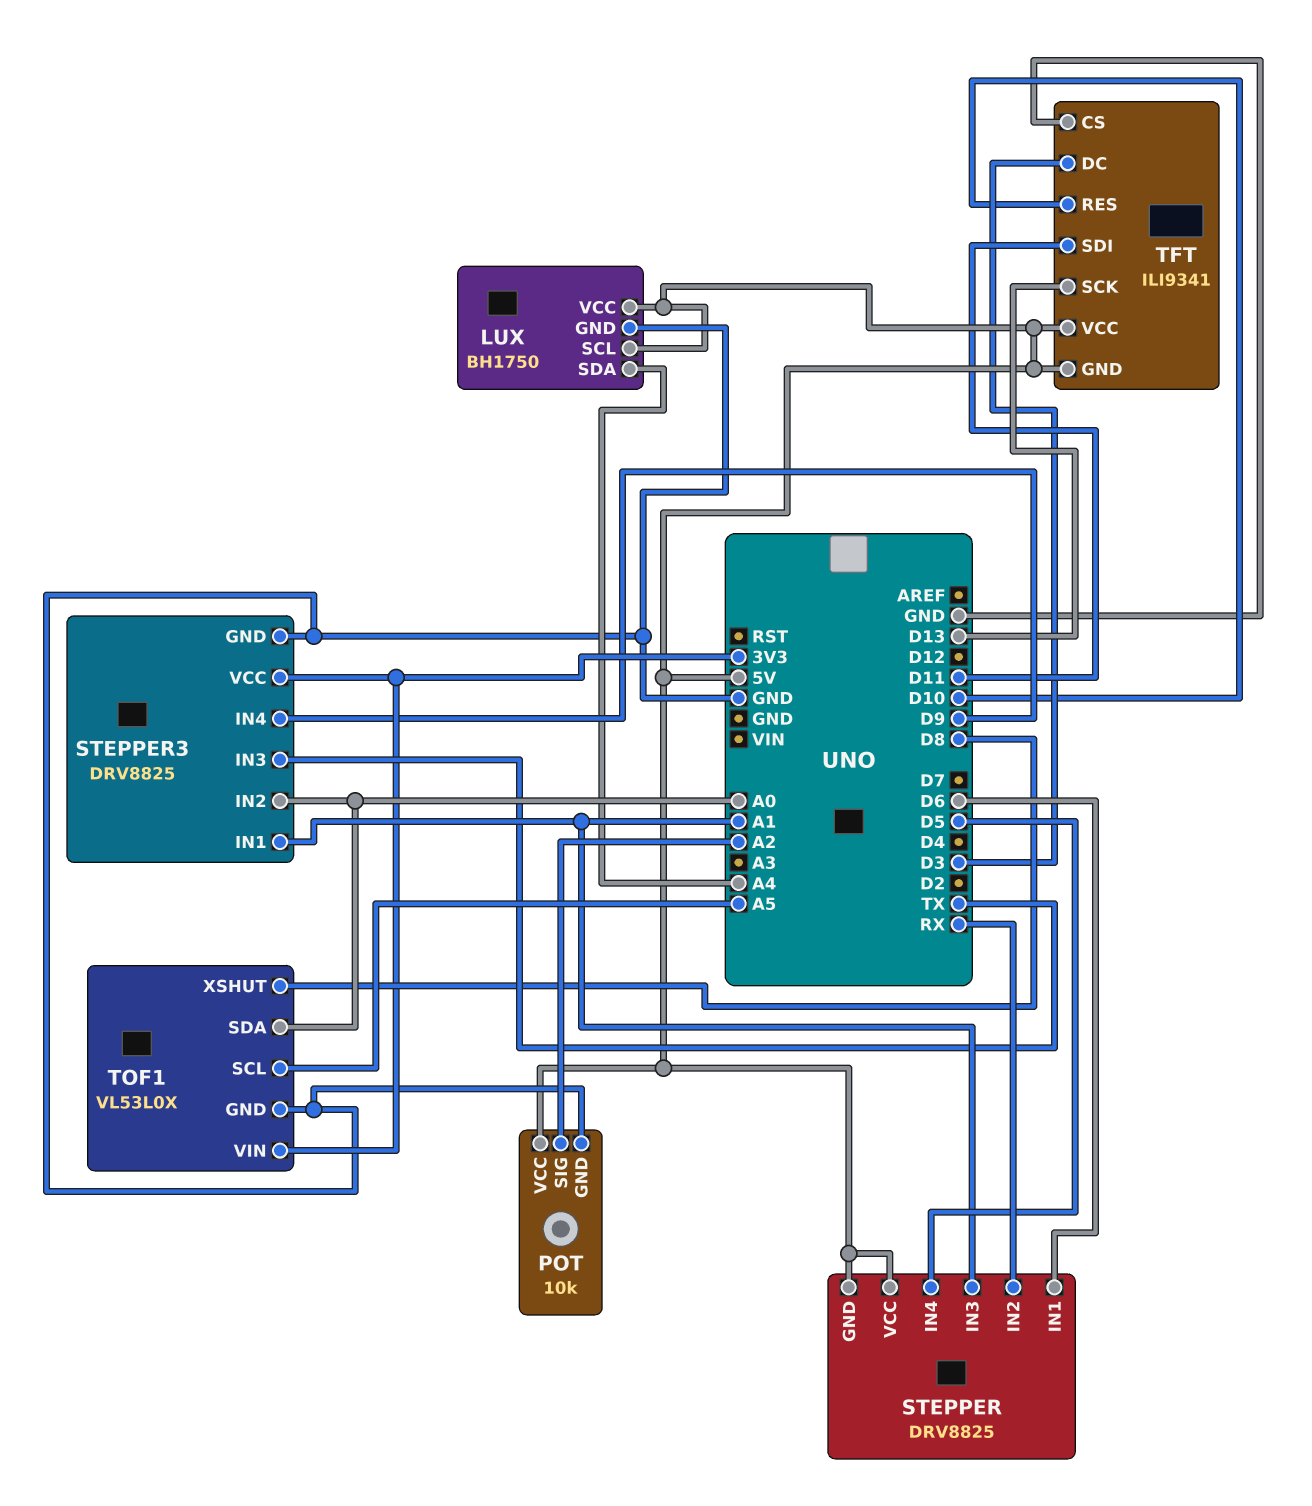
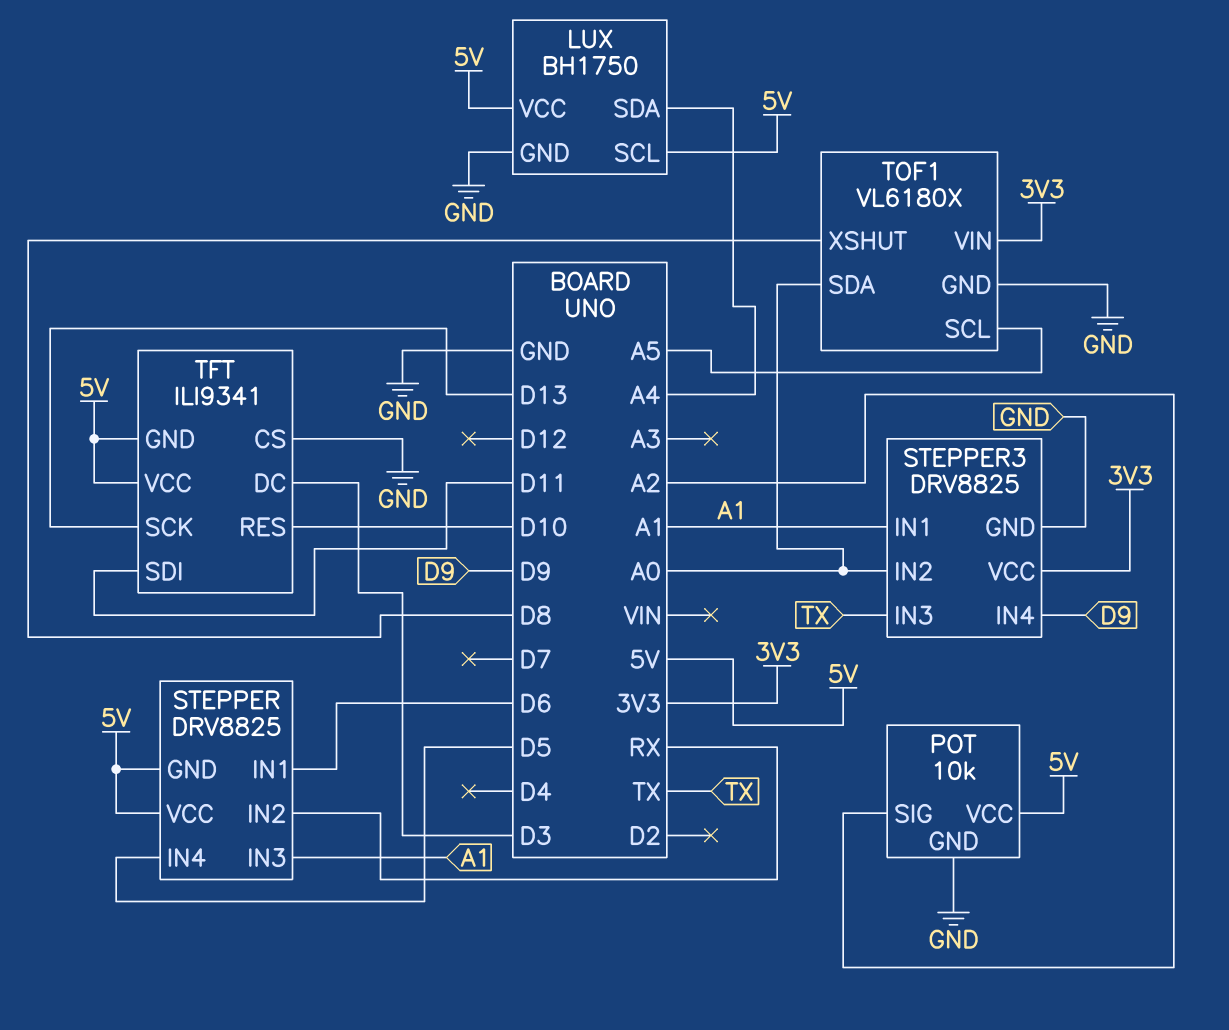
TOF1: VL53L0X -> VL6180X

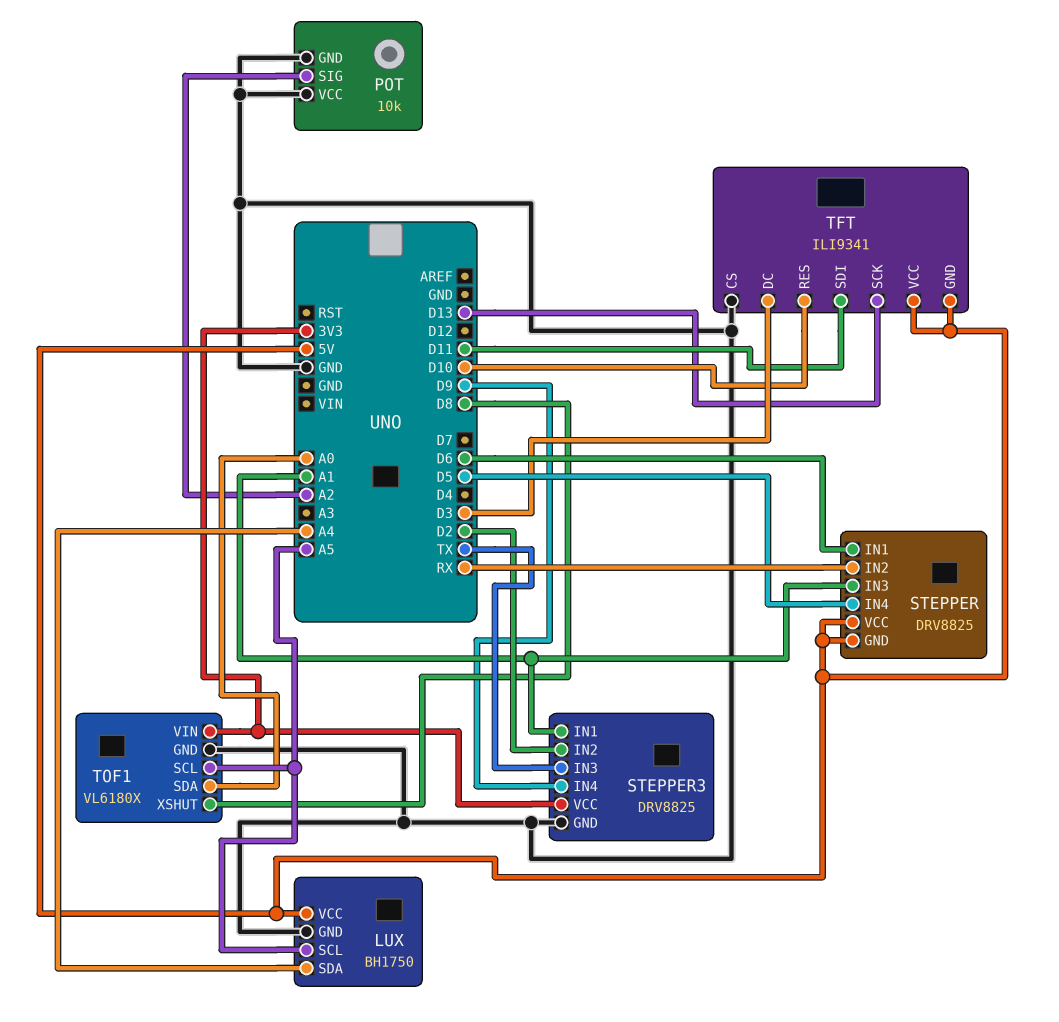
LUX pin SCL: 5V -> A5
POT pin VCC: 5V -> GND
STEPPER3 pin IN2: A0 -> D2

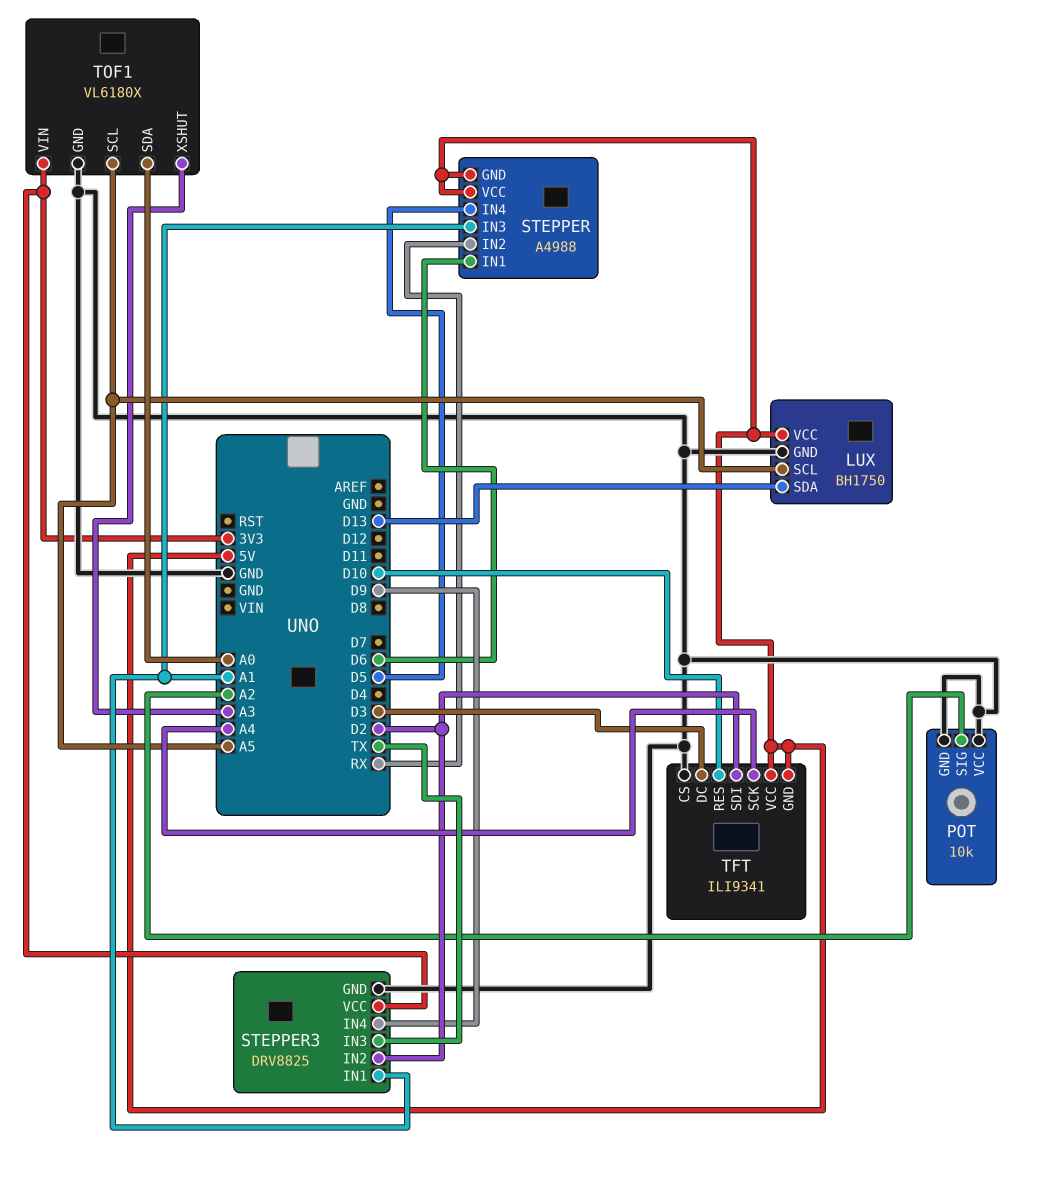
LUX pin SDA: A4 -> D13
STEPPER: DRV8825 -> A4988
TFT pin SCK: D13 -> A4
TFT pin SDI: D11 -> D2
TOF1 pin XSHUT: D8 -> A3

